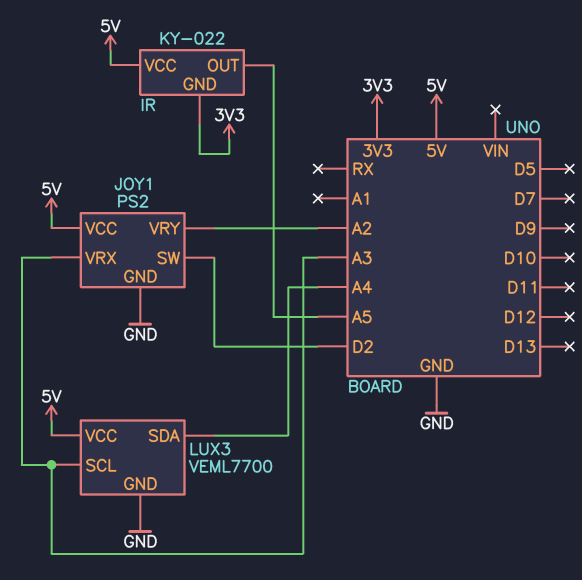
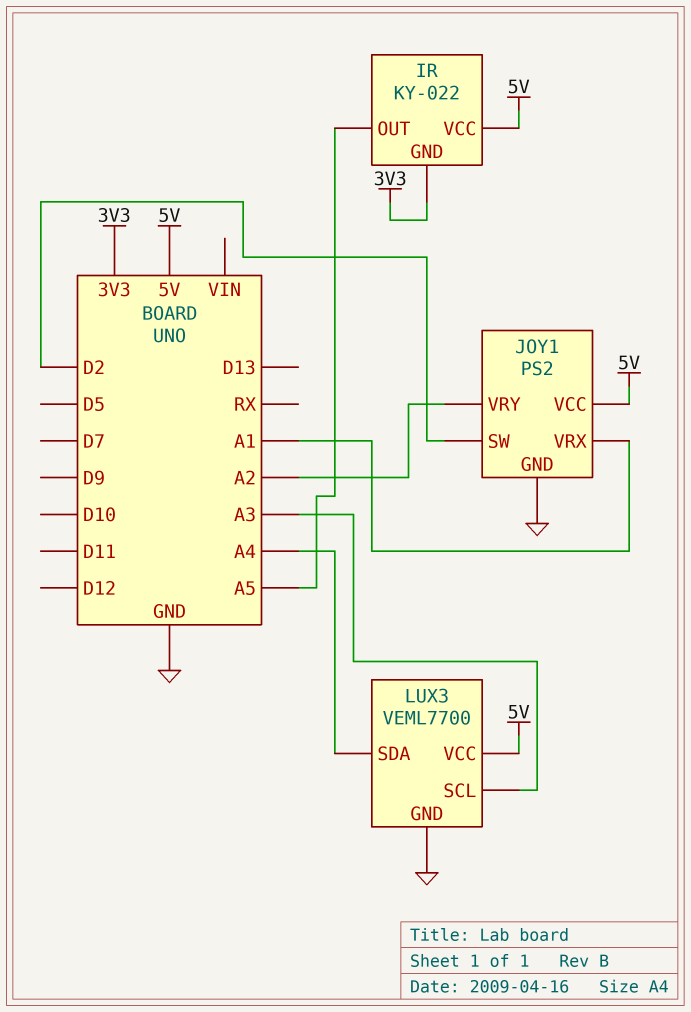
JOY1 pin VRX: A3 -> A1

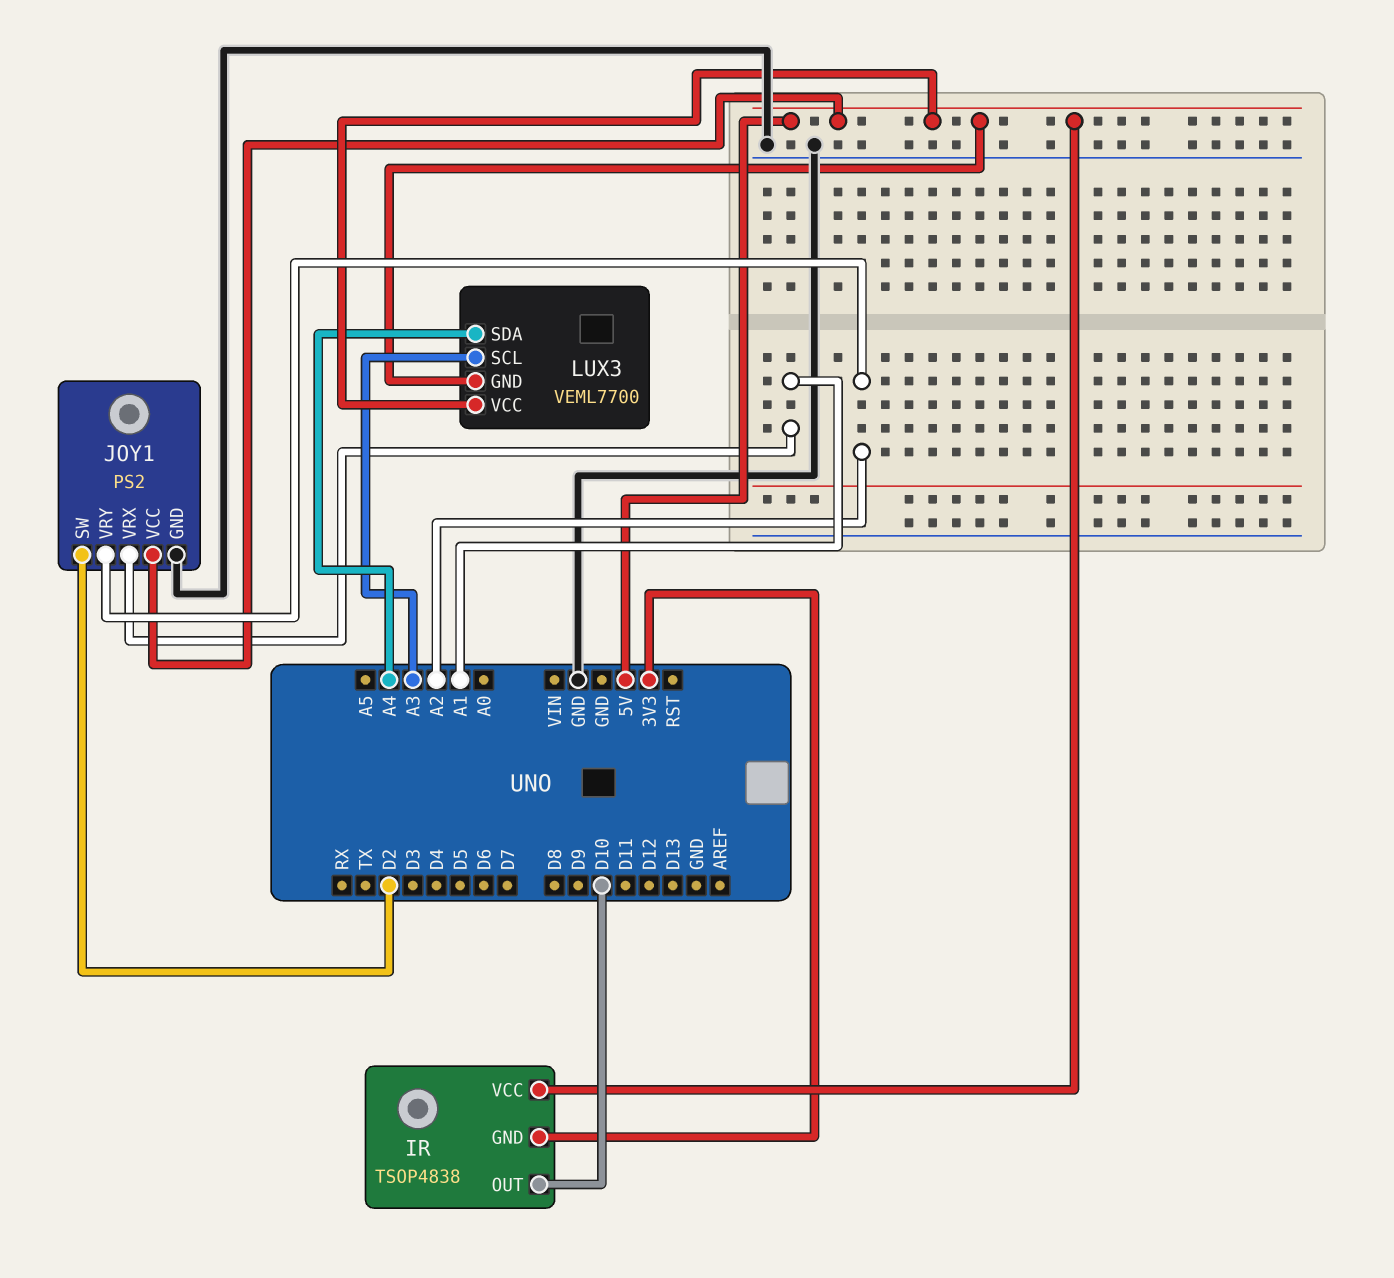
IR: KY-022 -> TSOP4838
IR pin OUT: A5 -> D10
LUX3 pin GND: GND -> 5V

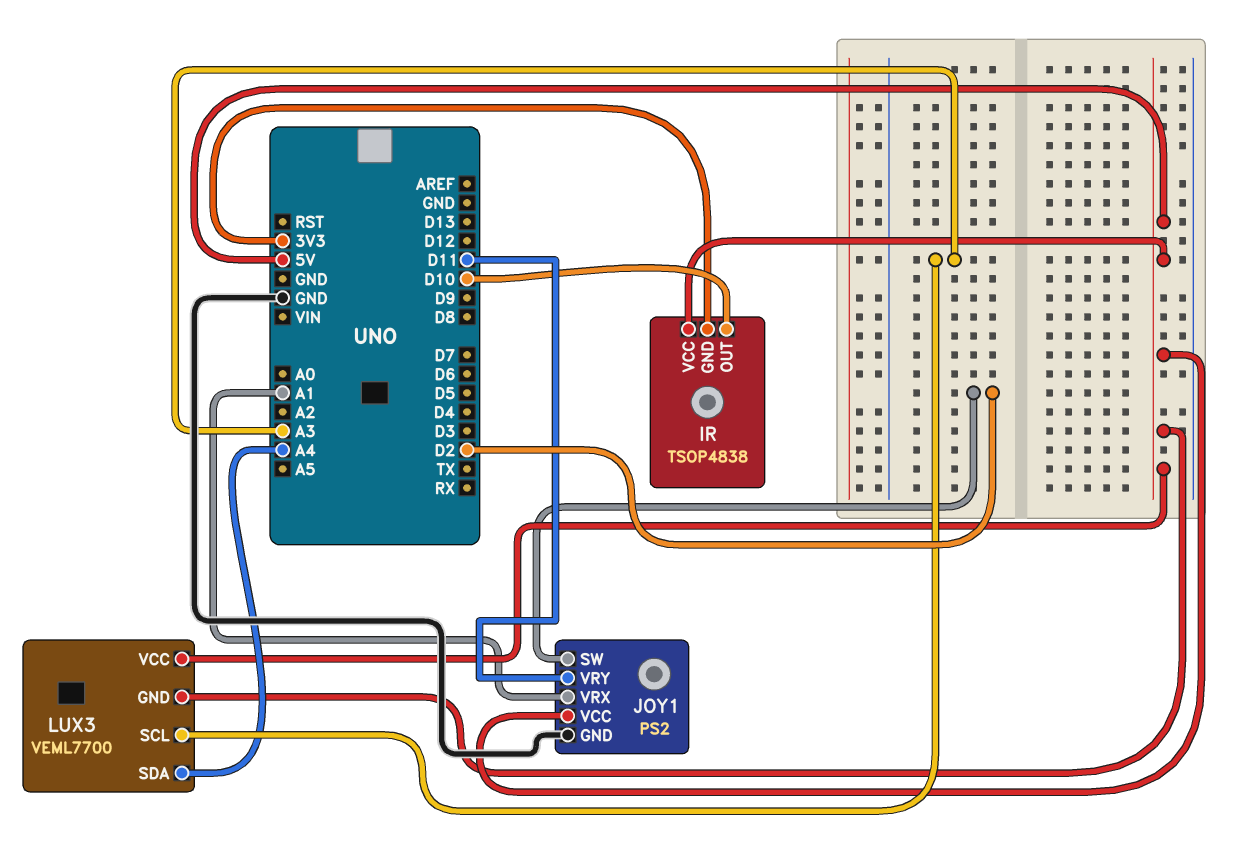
JOY1 pin VRY: A2 -> D11

